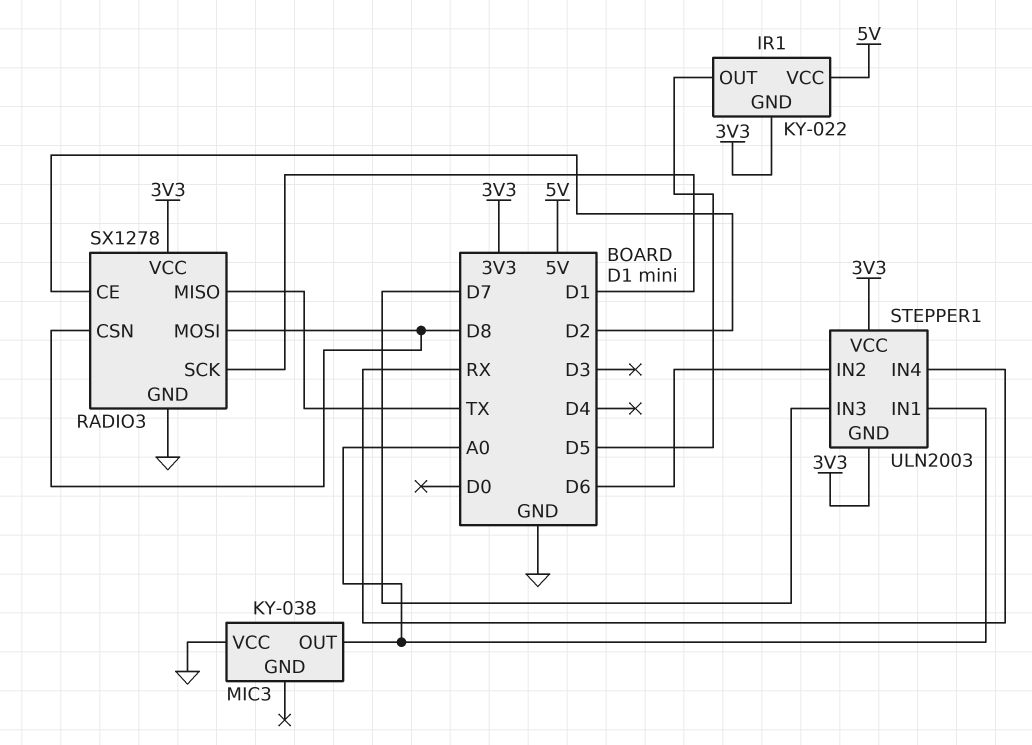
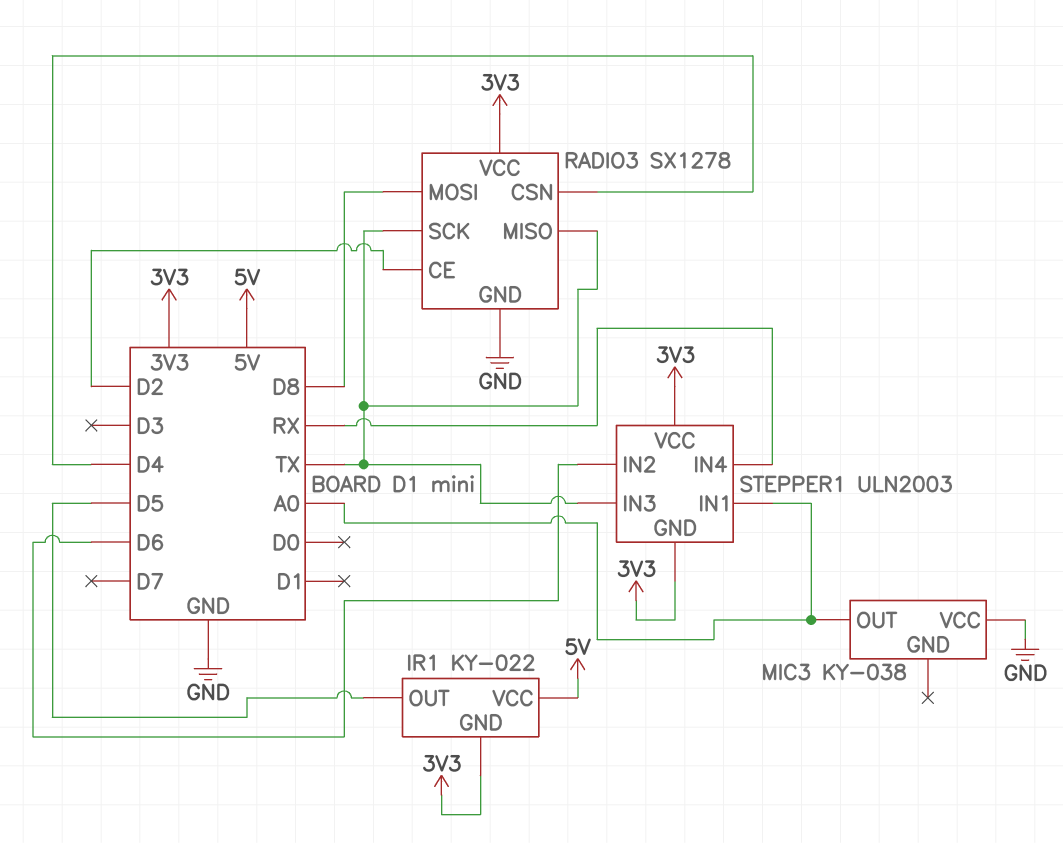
RADIO3 pin CSN: D8 -> D4
RADIO3 pin SCK: D1 -> TX
STEPPER1 pin IN3: D7 -> TX

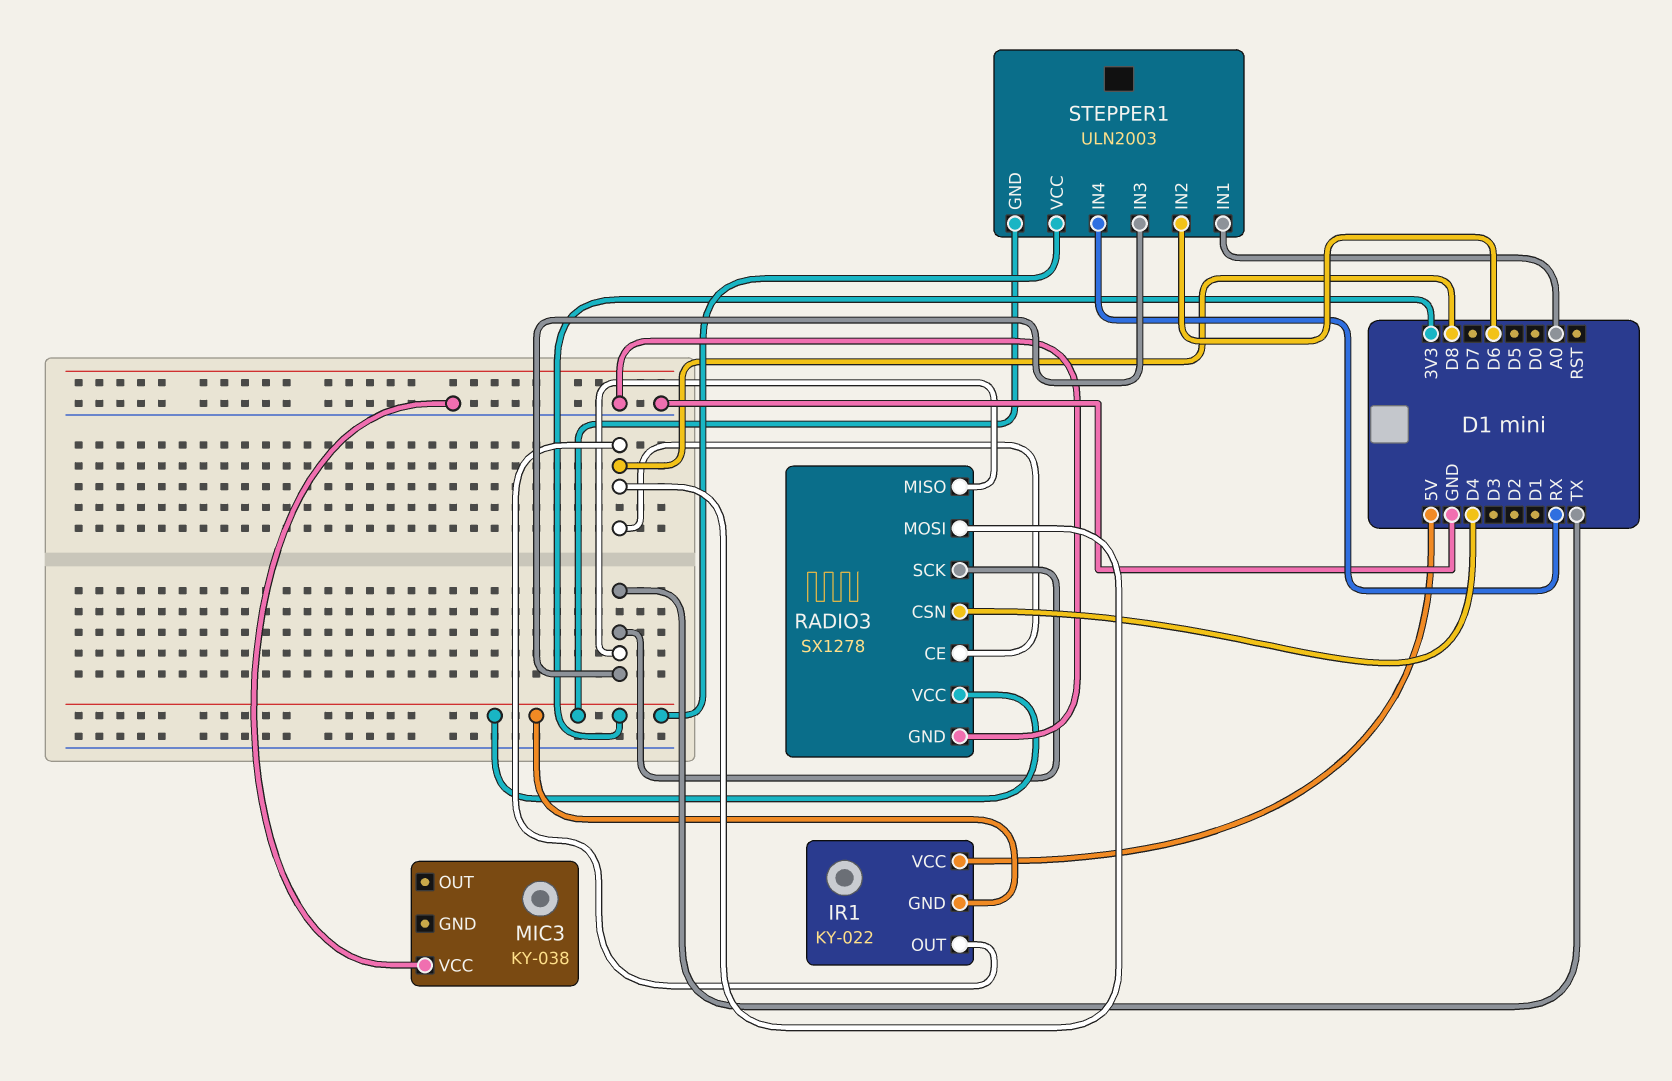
IR1 pin OUT: D5 -> D8
MIC3 pin OUT: A0 -> none
RADIO3 pin CE: D2 -> D8

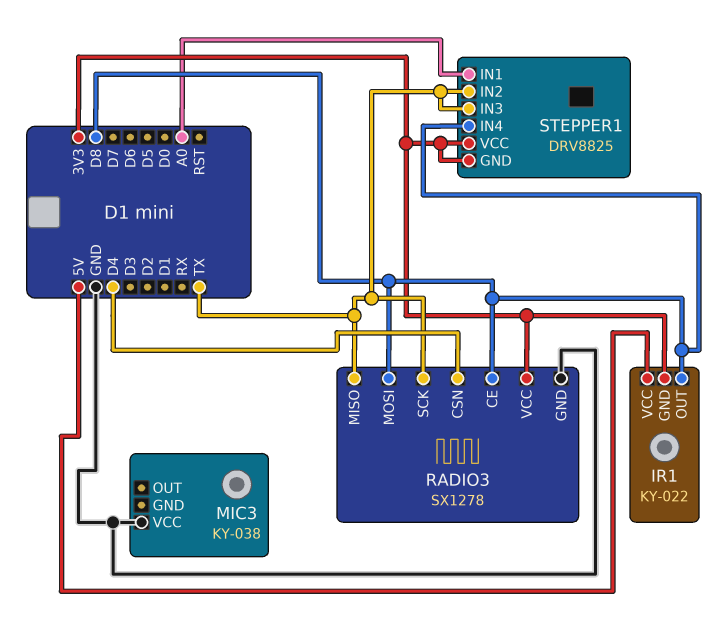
STEPPER1: ULN2003 -> DRV8825
STEPPER1 pin IN2: D6 -> TX
STEPPER1 pin IN4: RX -> D8

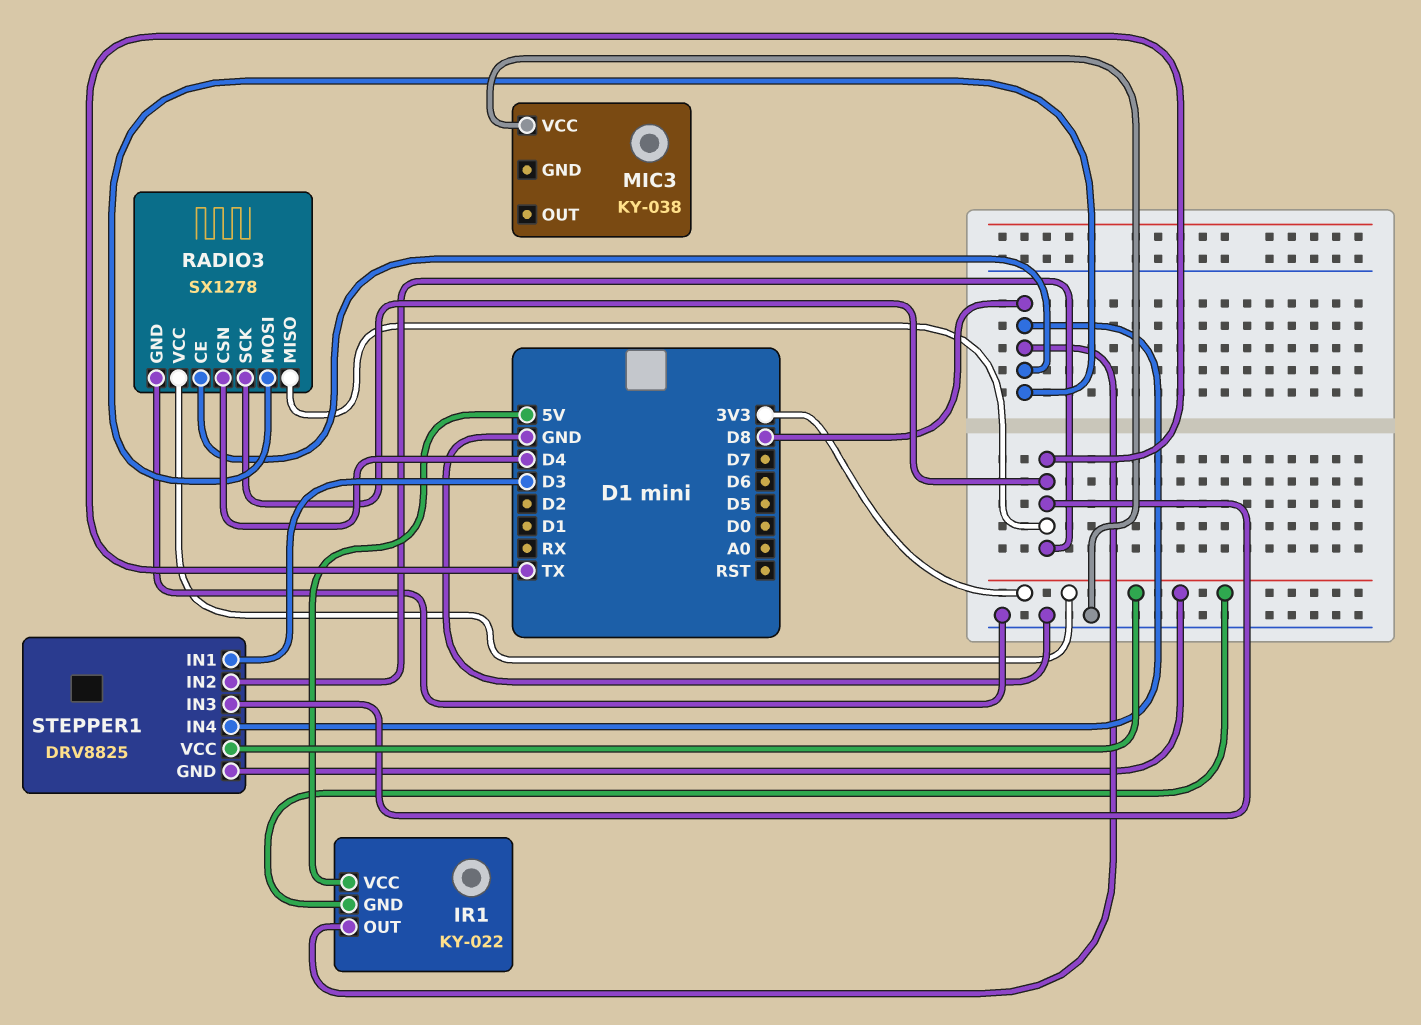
STEPPER1 pin IN1: A0 -> D3

